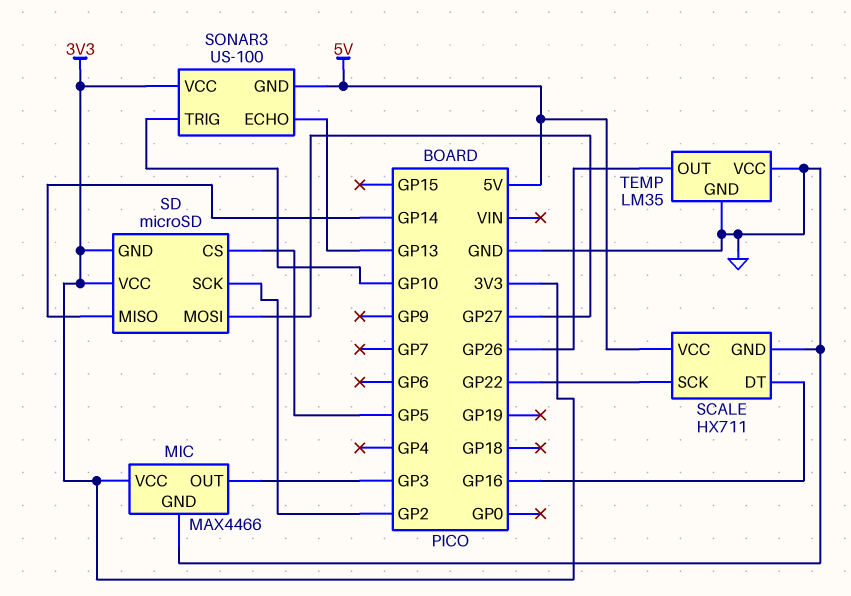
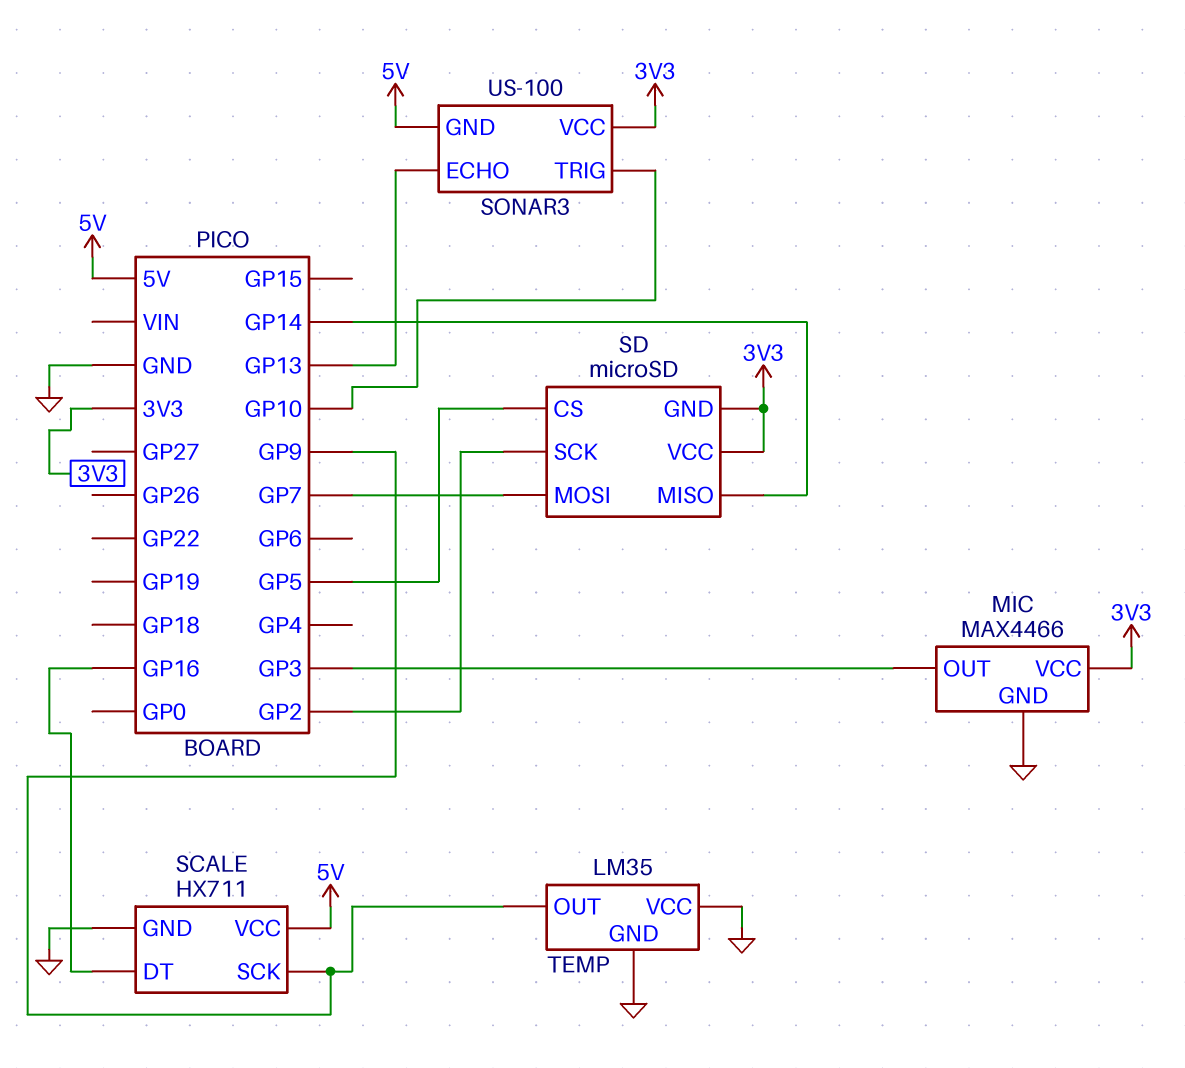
SCALE pin SCK: GP22 -> GP9
SD pin MOSI: GP27 -> GP7
TEMP pin OUT: GP26 -> GP9

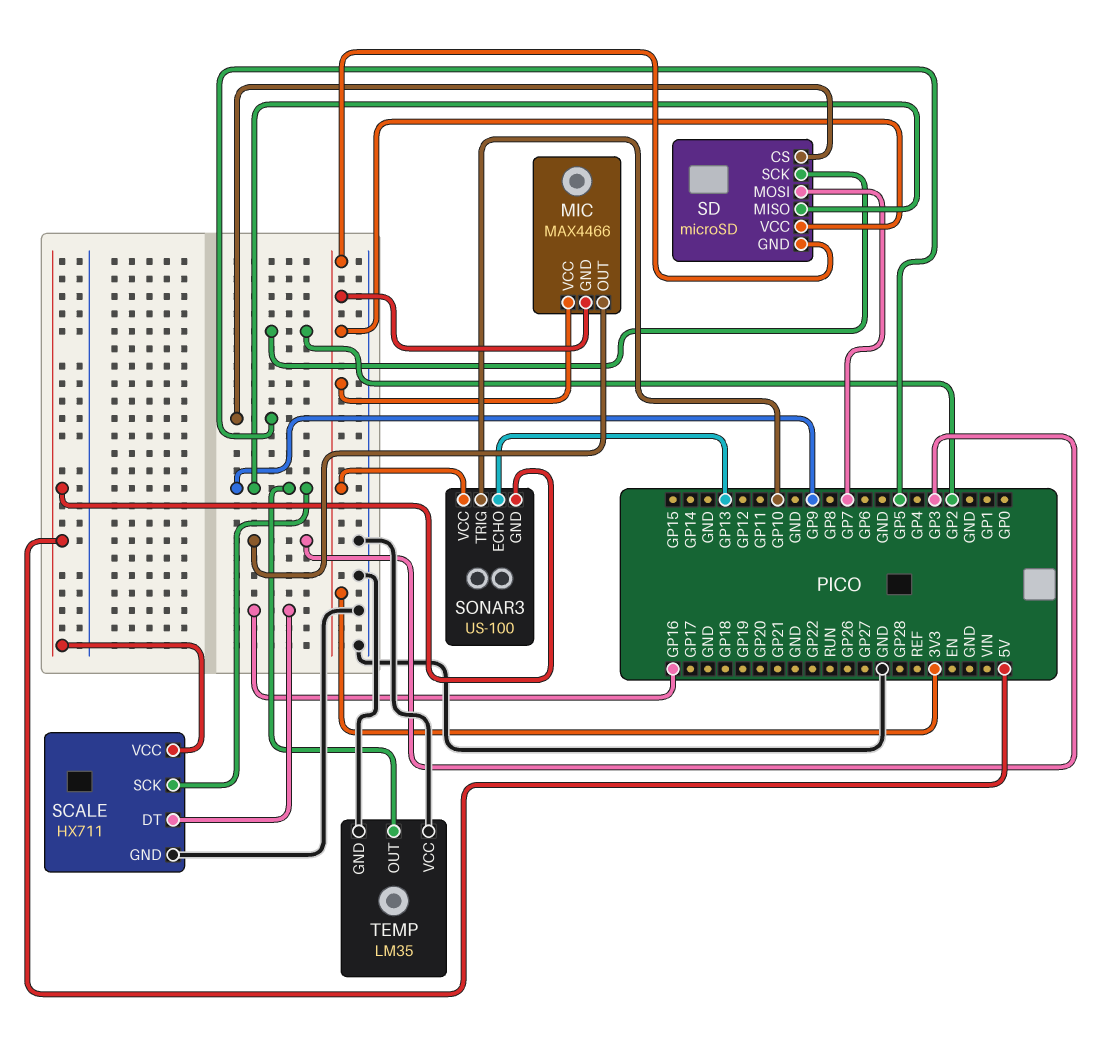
MIC pin GND: GND -> 3V3
SD pin MISO: GP14 -> GP9

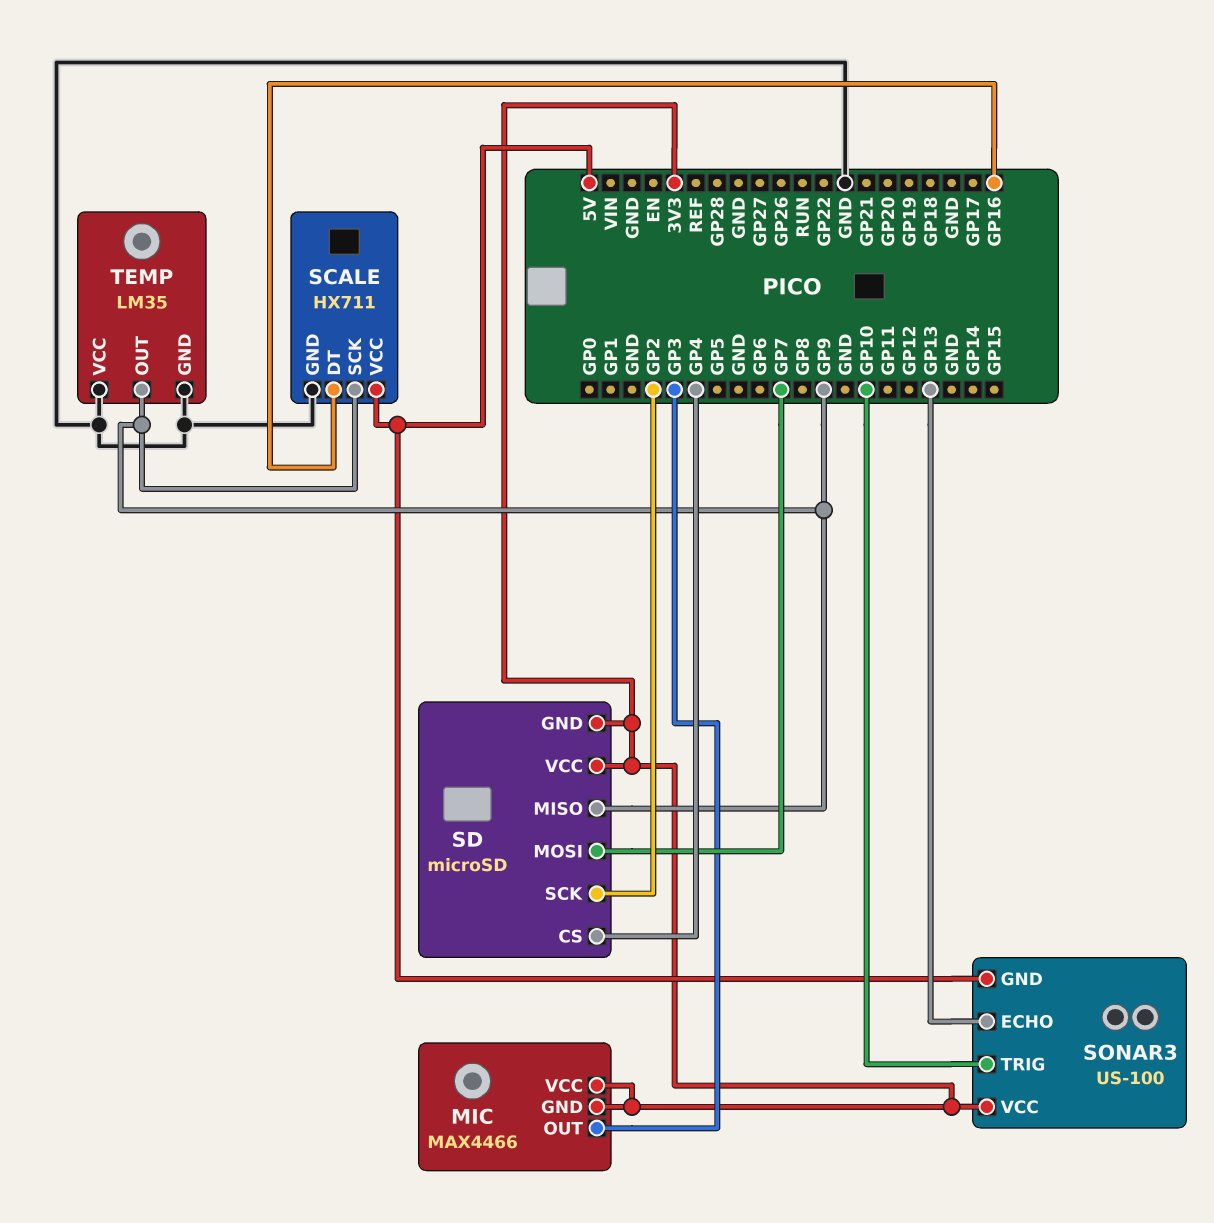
SD pin CS: GP5 -> GP4

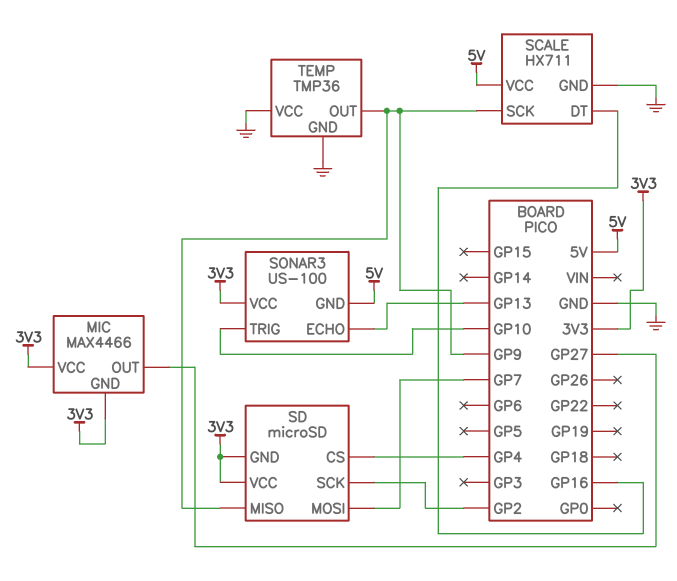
MIC pin OUT: GP3 -> GP27
TEMP: LM35 -> TMP36

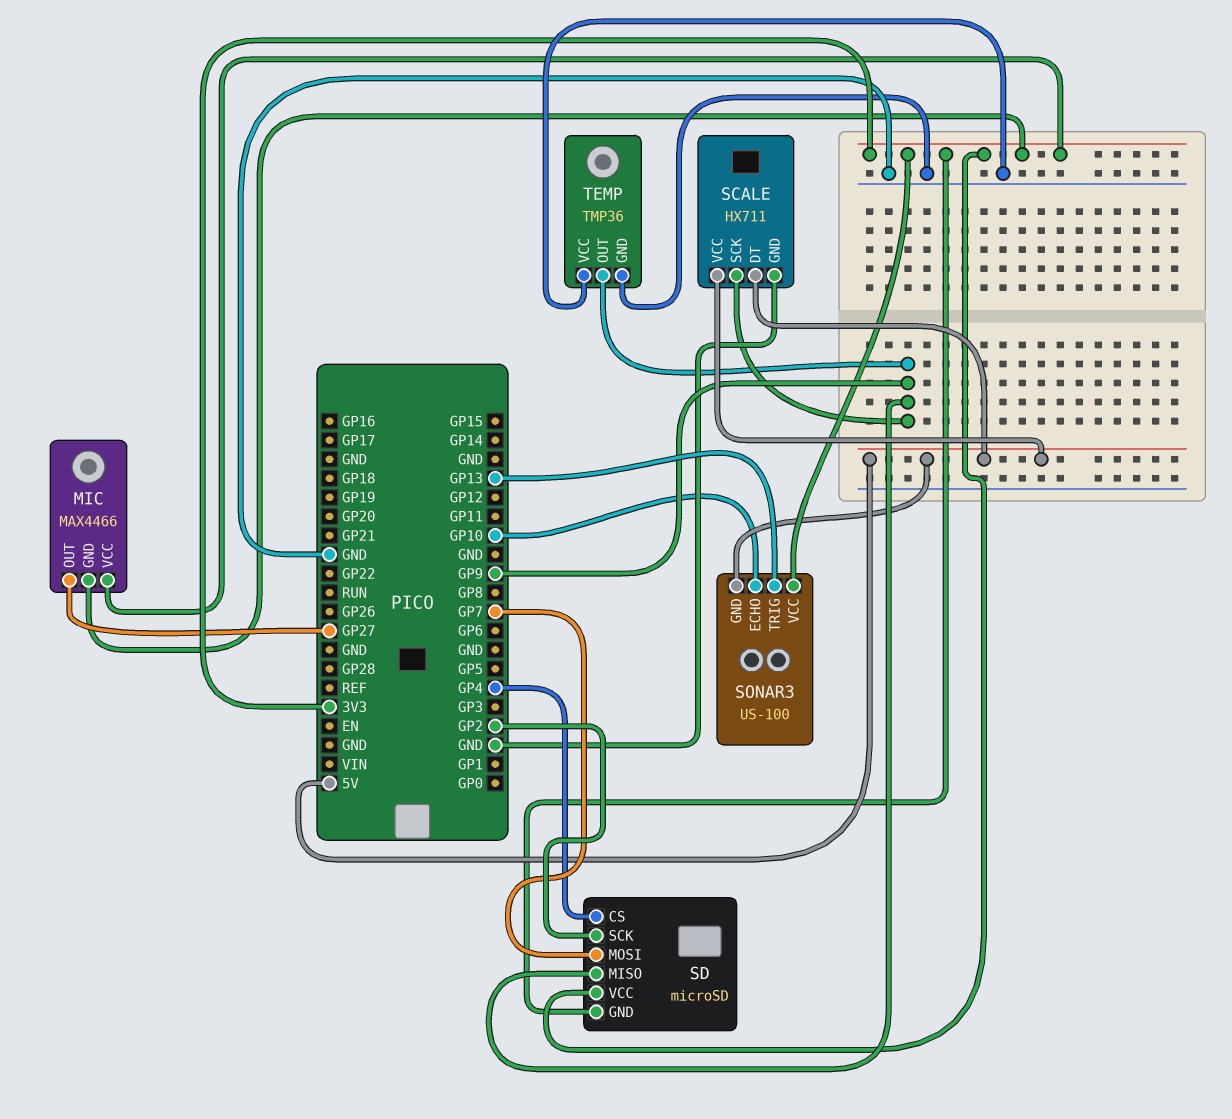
SCALE pin DT: GP16 -> 5V
SONAR3 pin ECHO: GP13 -> GP10
SONAR3 pin TRIG: GP10 -> GP13

